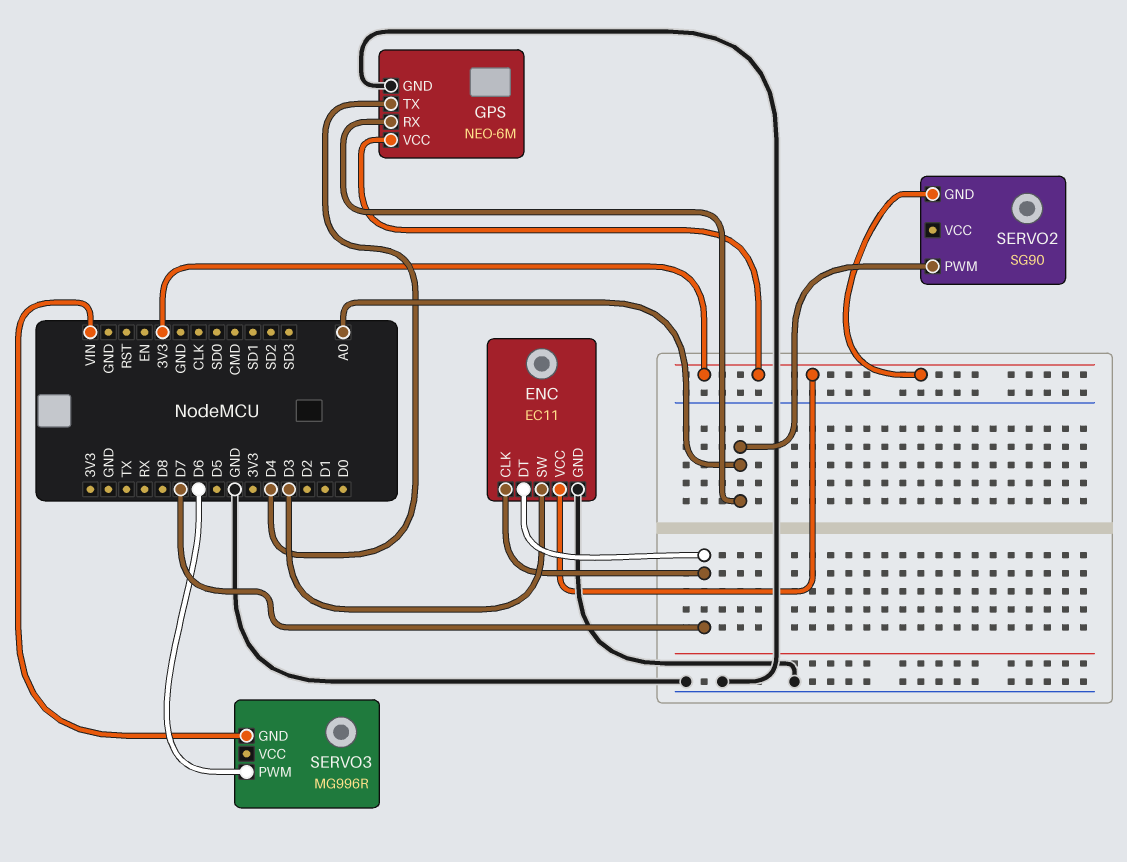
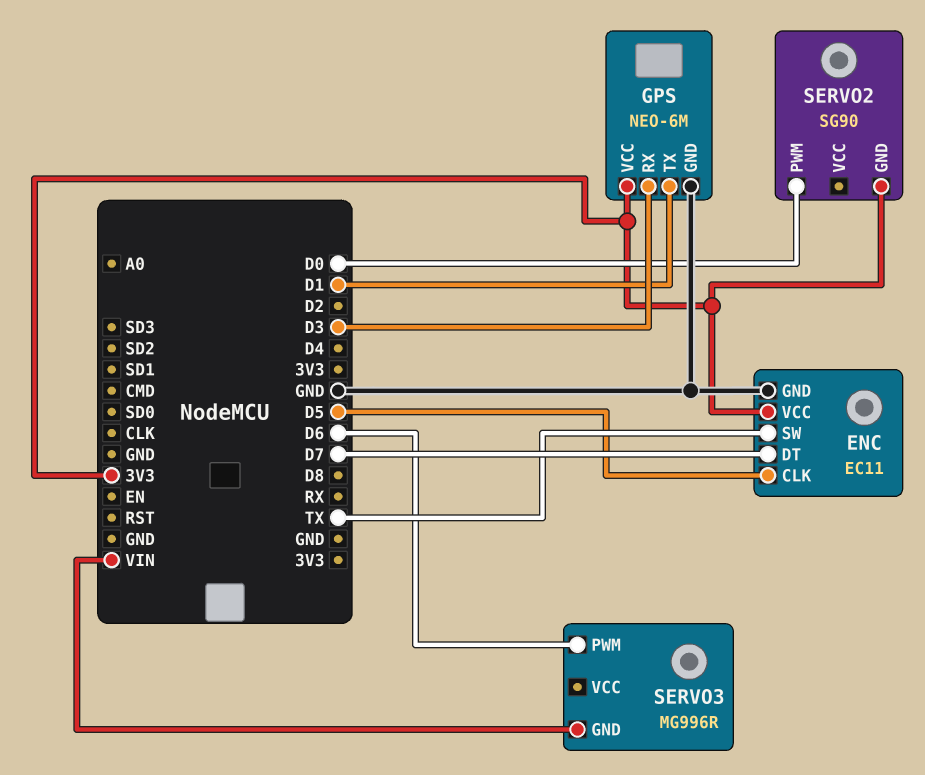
ENC pin CLK: D7 -> D5
ENC pin SW: D3 -> TX
GPS pin RX: A0 -> D3
GPS pin TX: D4 -> D1
SERVO2 pin PWM: A0 -> D0

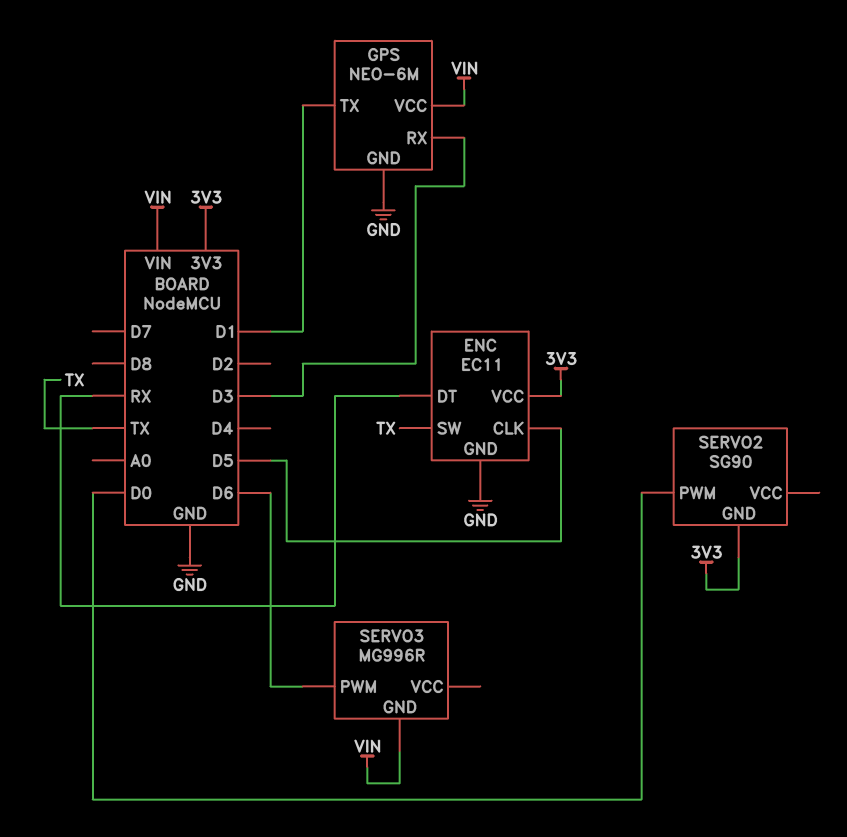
ENC pin DT: D7 -> RX
GPS pin VCC: 3V3 -> VIN

